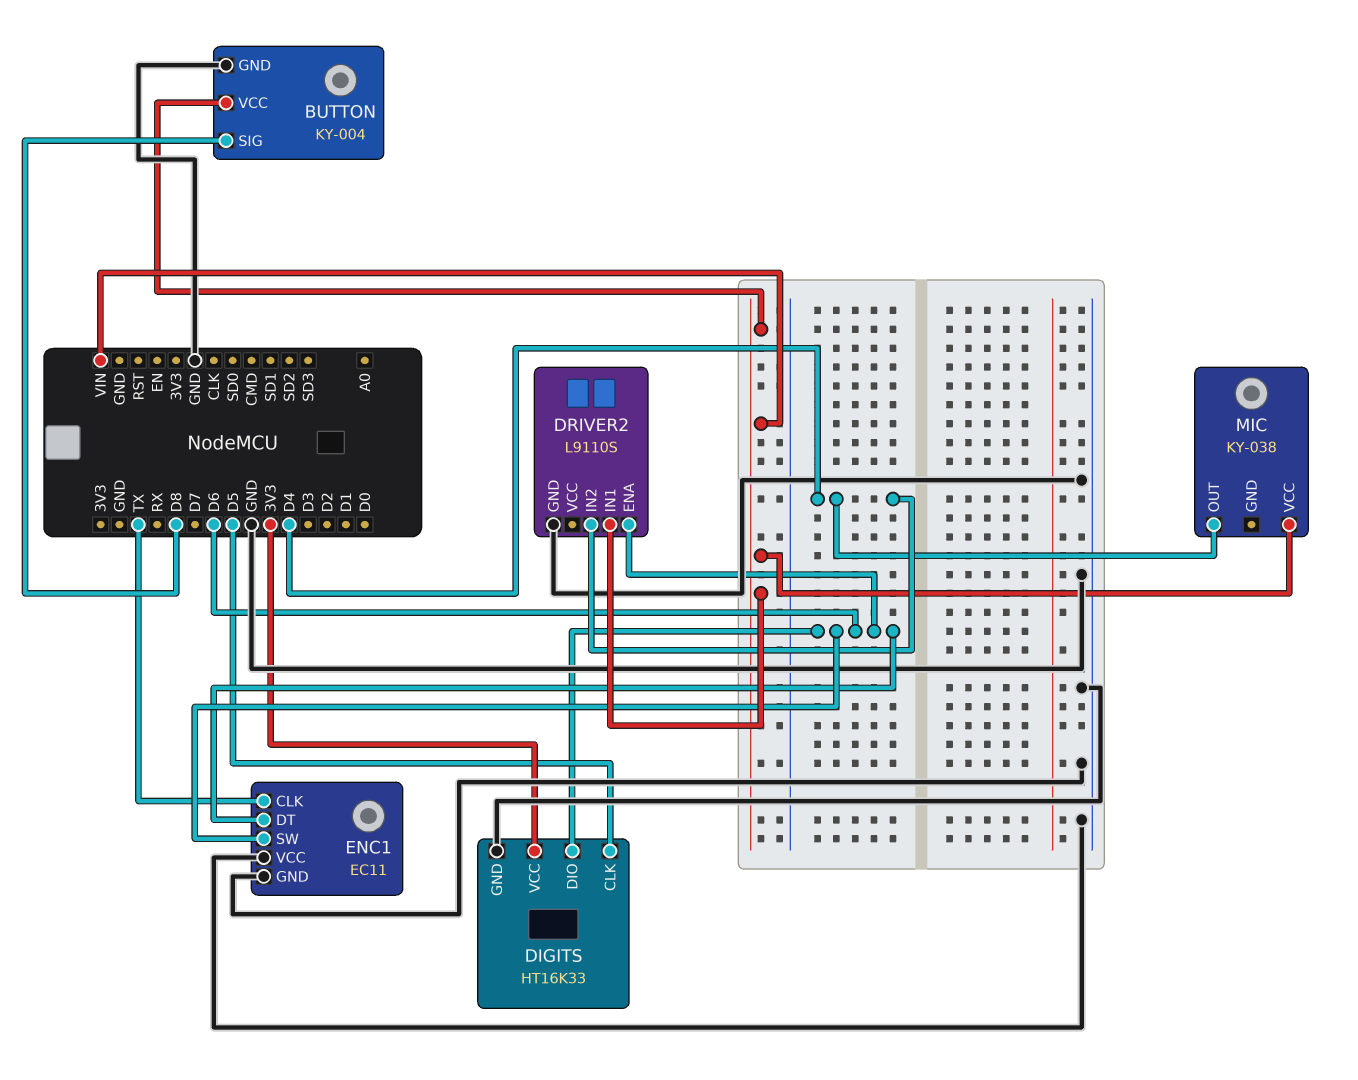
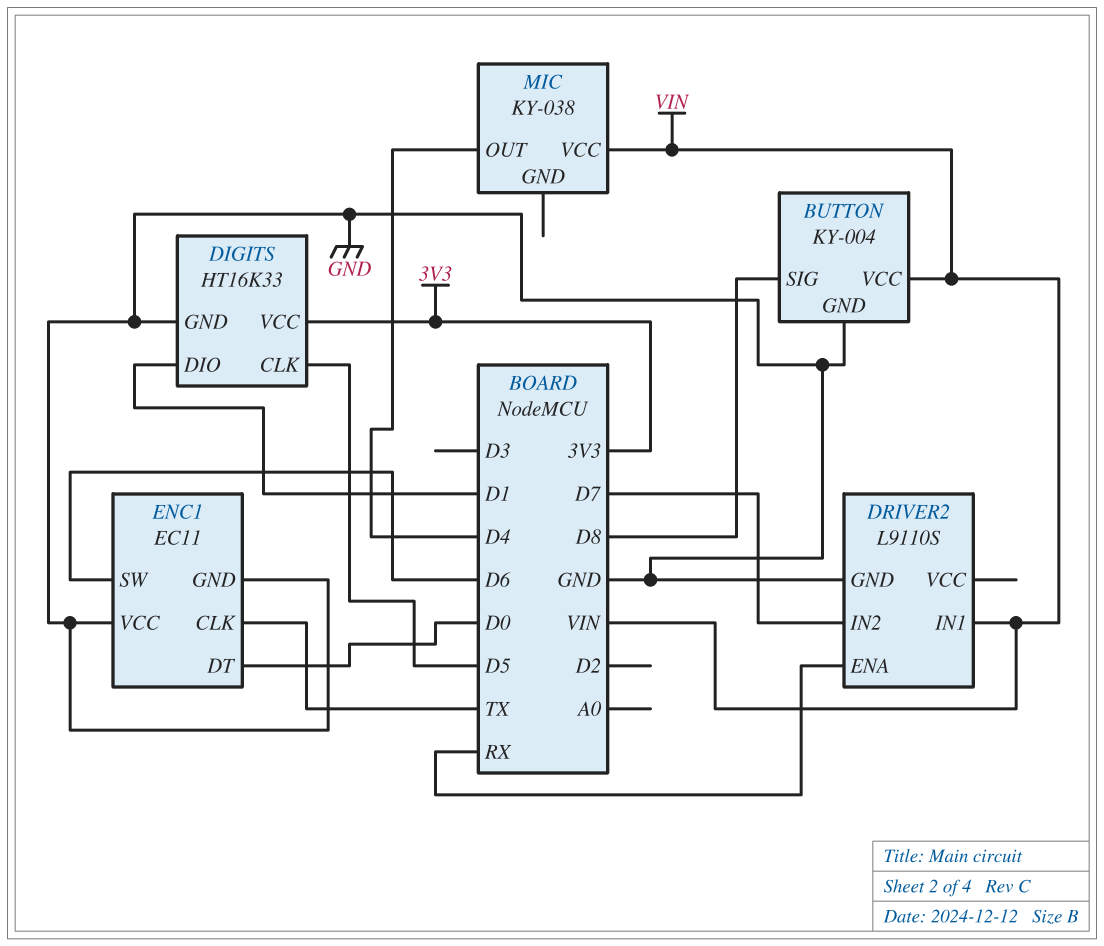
DIGITS pin DIO: D6 -> D1
DRIVER2 pin ENA: D6 -> RX
DRIVER2 pin IN2: D4 -> D7
ENC1 pin DT: D6 -> D0

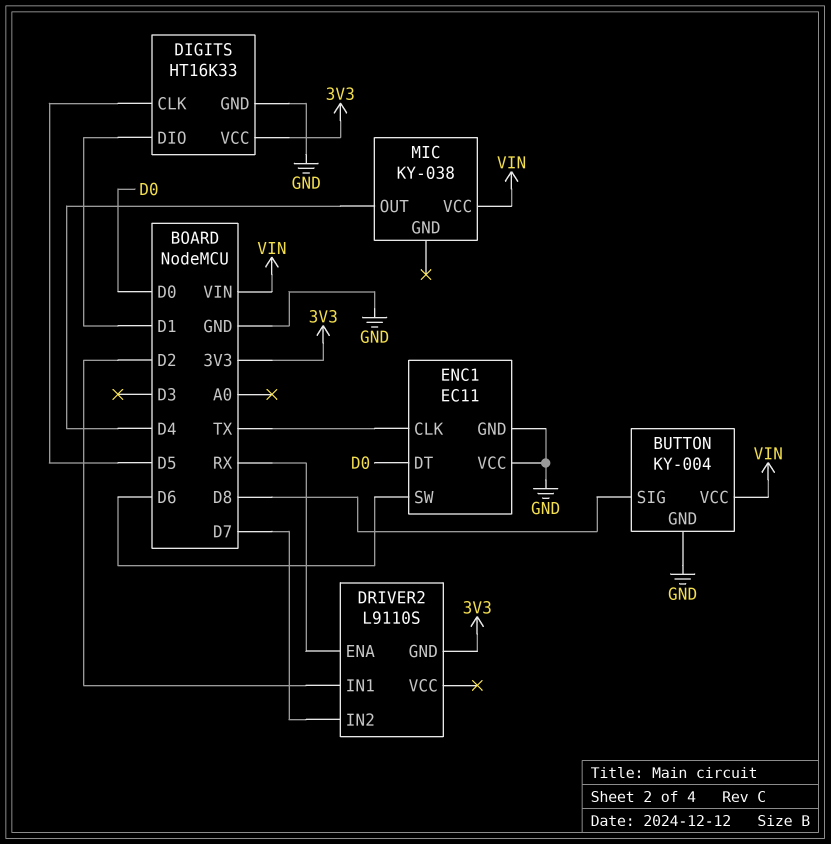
DRIVER2 pin GND: GND -> 3V3
DRIVER2 pin IN1: VIN -> D2

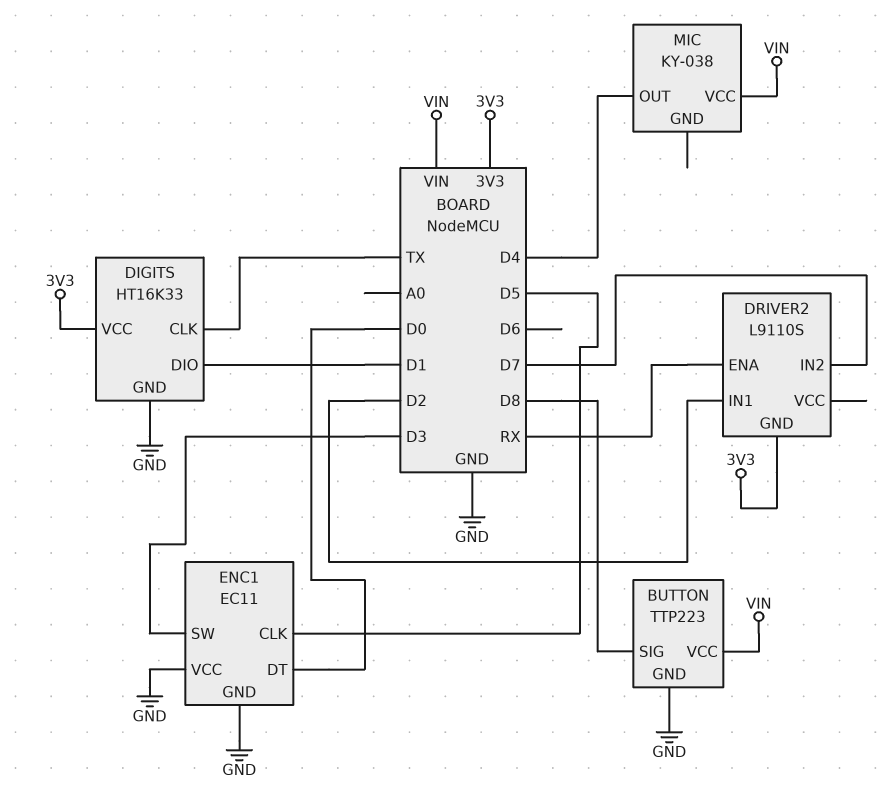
BUTTON: KY-004 -> TTP223
DIGITS pin CLK: D5 -> TX
ENC1 pin CLK: TX -> D5
ENC1 pin SW: D6 -> D3

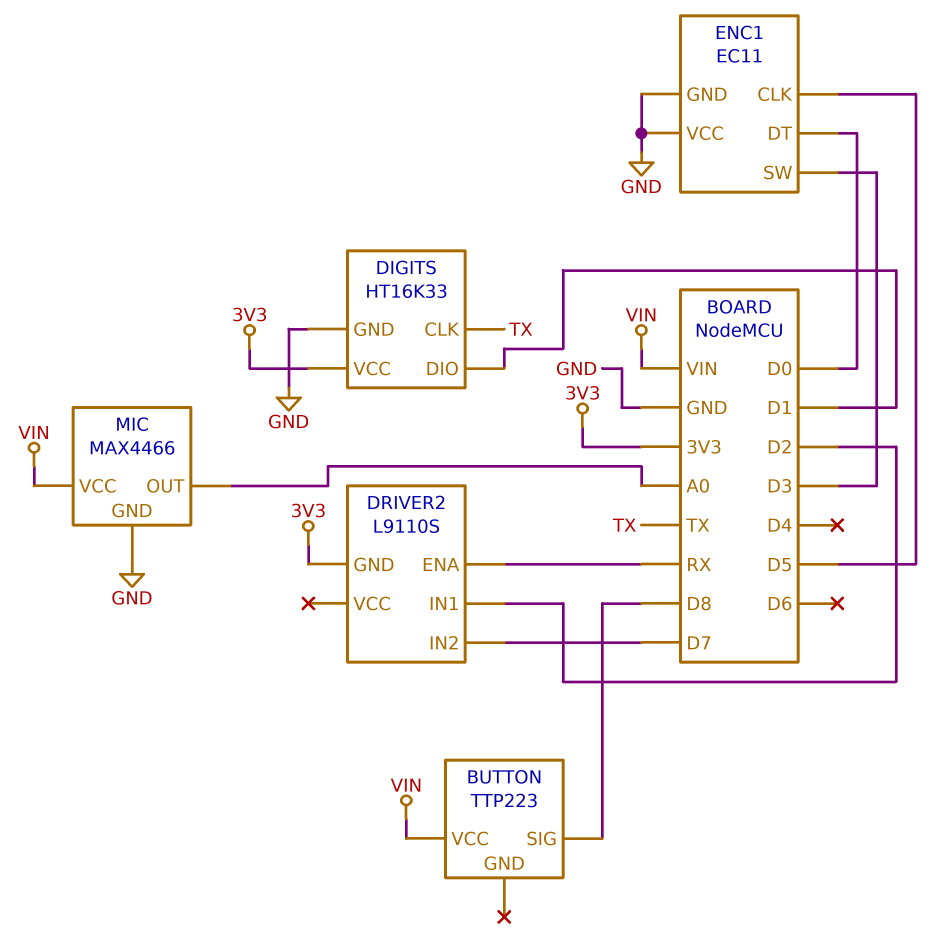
BUTTON pin GND: GND -> none
MIC: KY-038 -> MAX4466
MIC pin GND: none -> GND
MIC pin OUT: D4 -> A0

